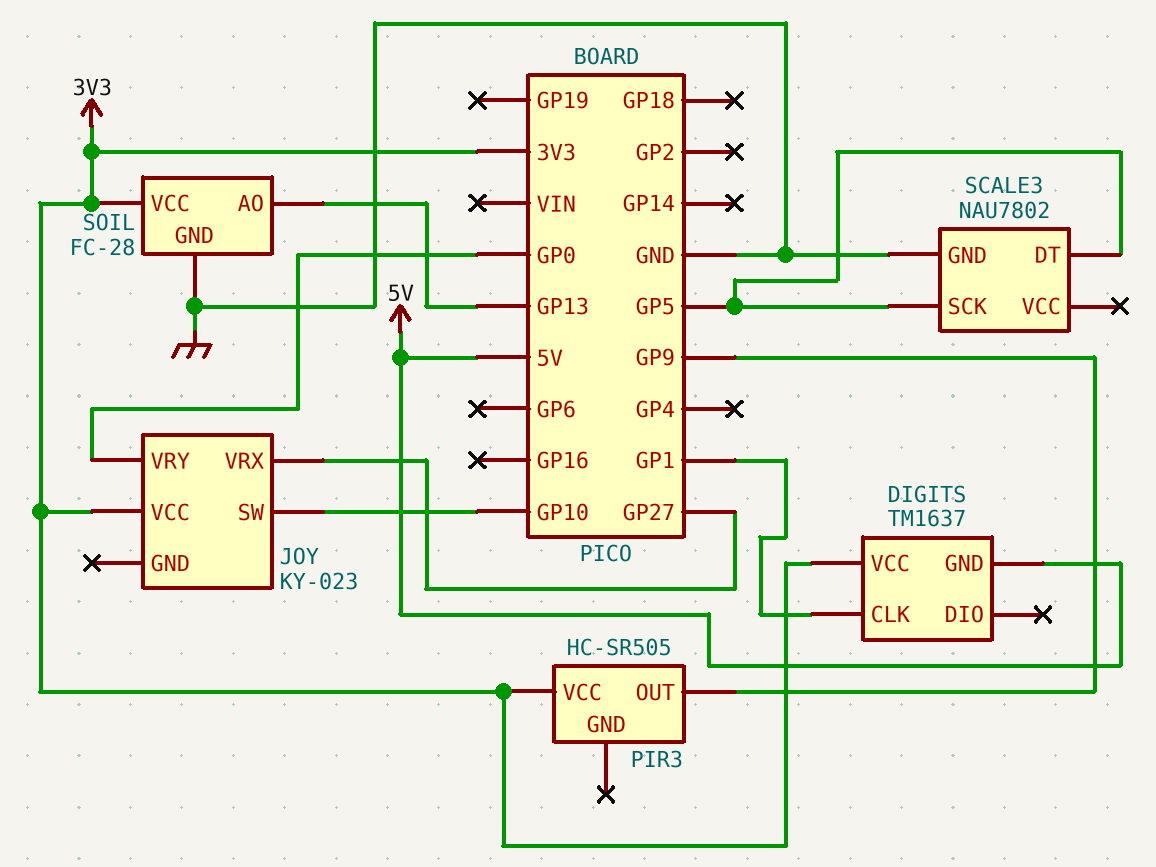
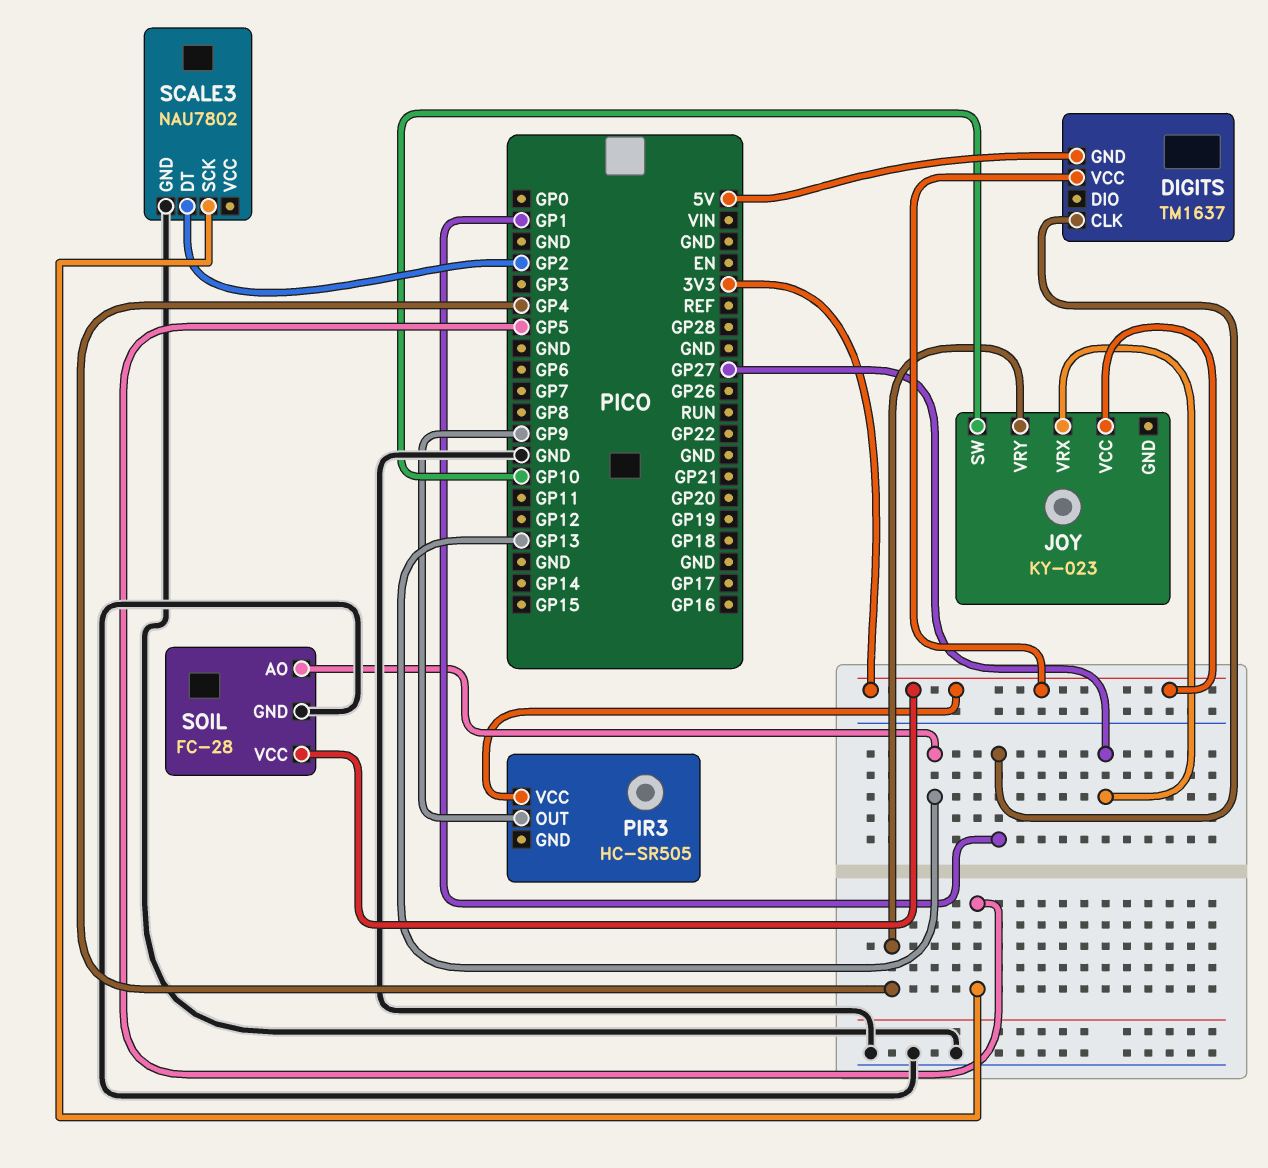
JOY pin VRY: GP0 -> GP4
SCALE3 pin DT: GP5 -> GP2

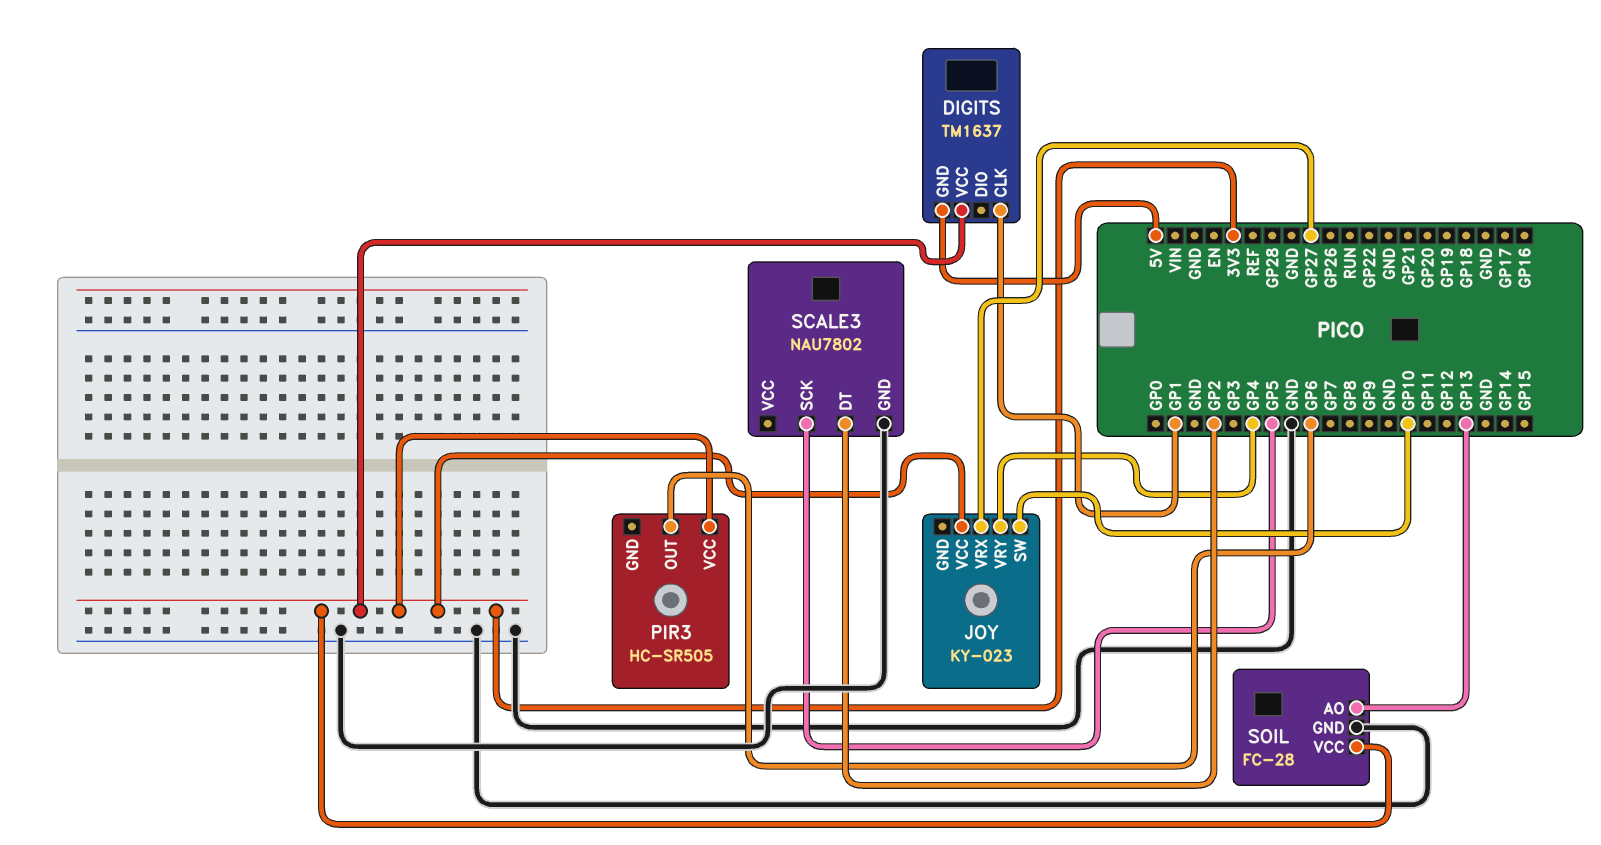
PIR3 pin OUT: GP9 -> GP6

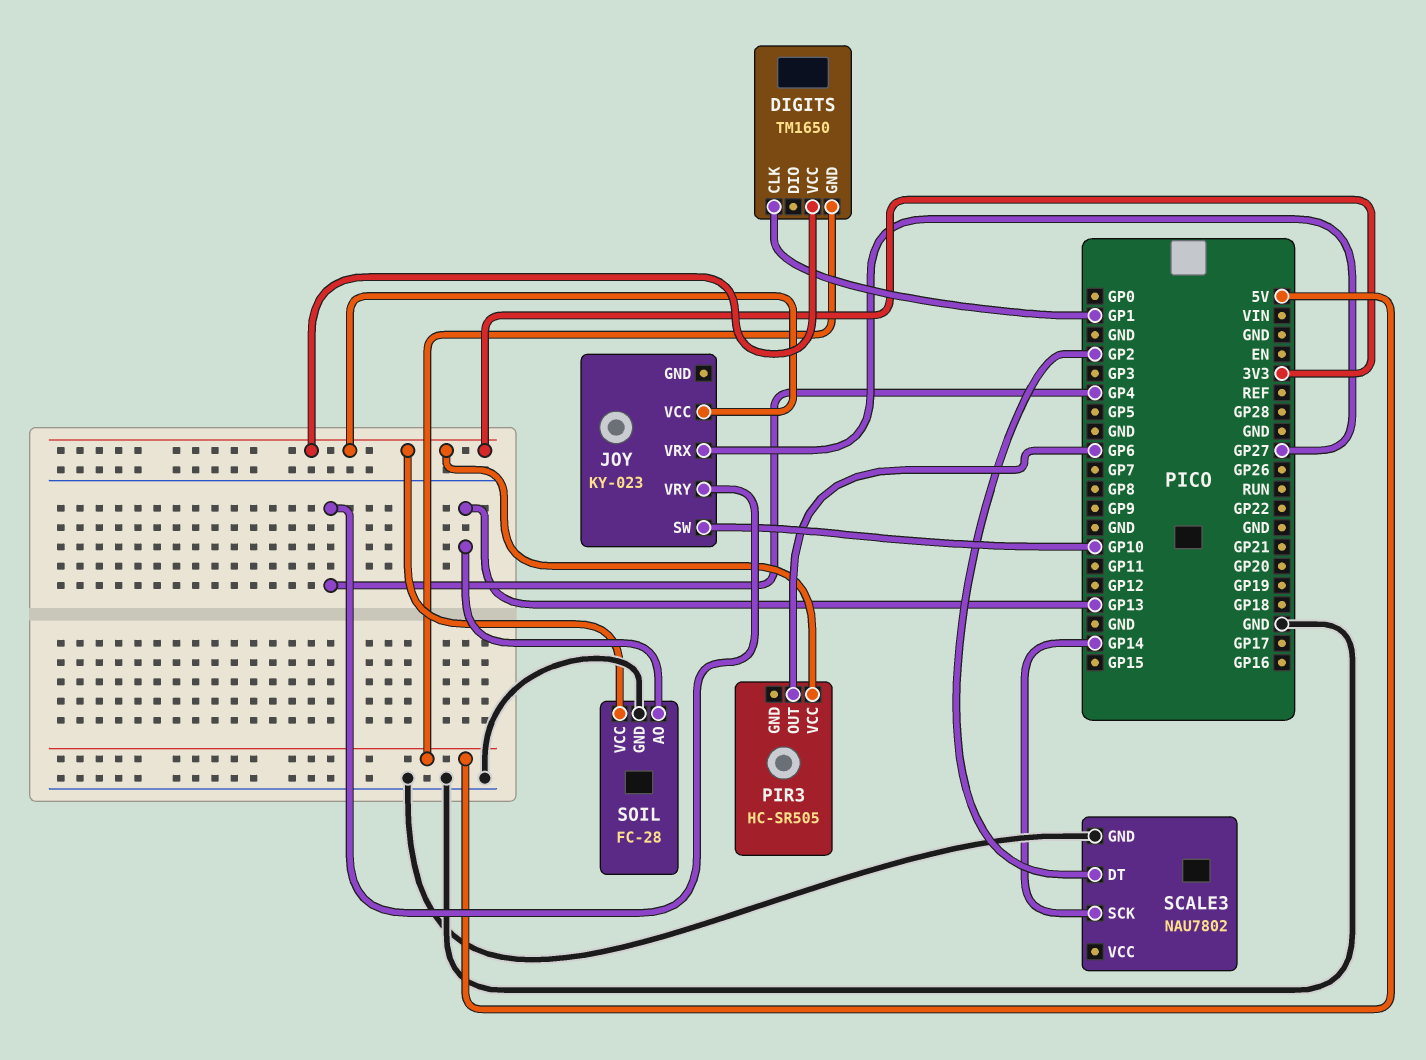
DIGITS: TM1637 -> TM1650
SCALE3 pin SCK: GP5 -> GP14

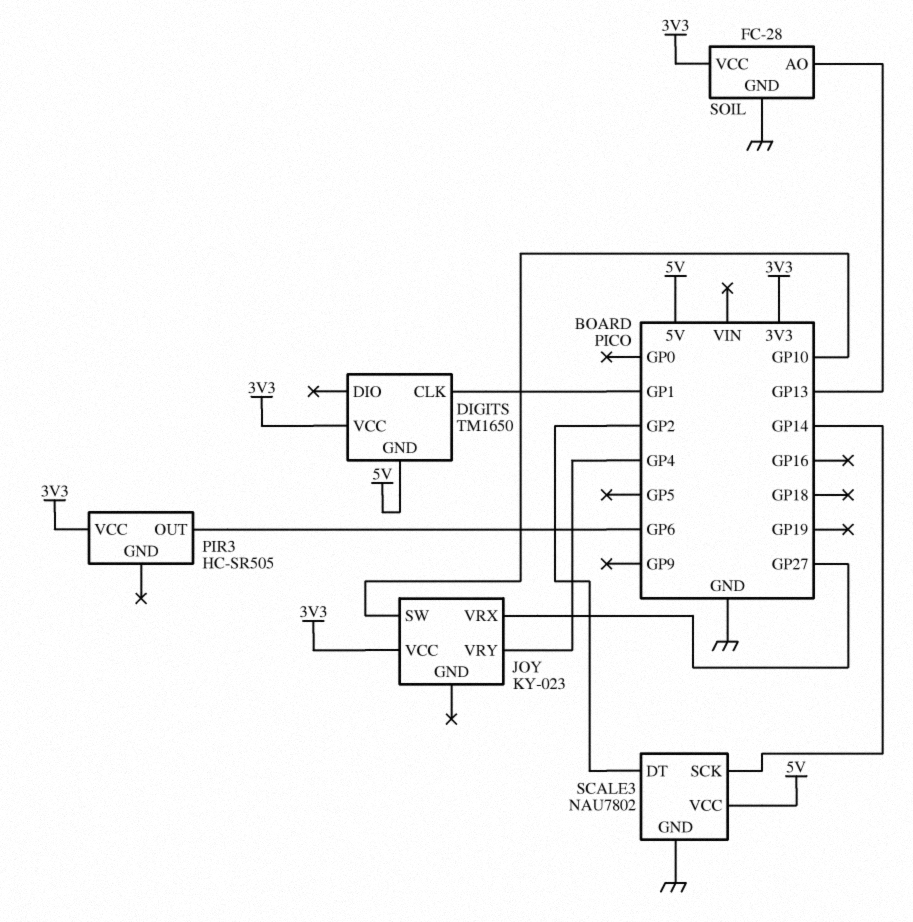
SCALE3 pin VCC: none -> 5V

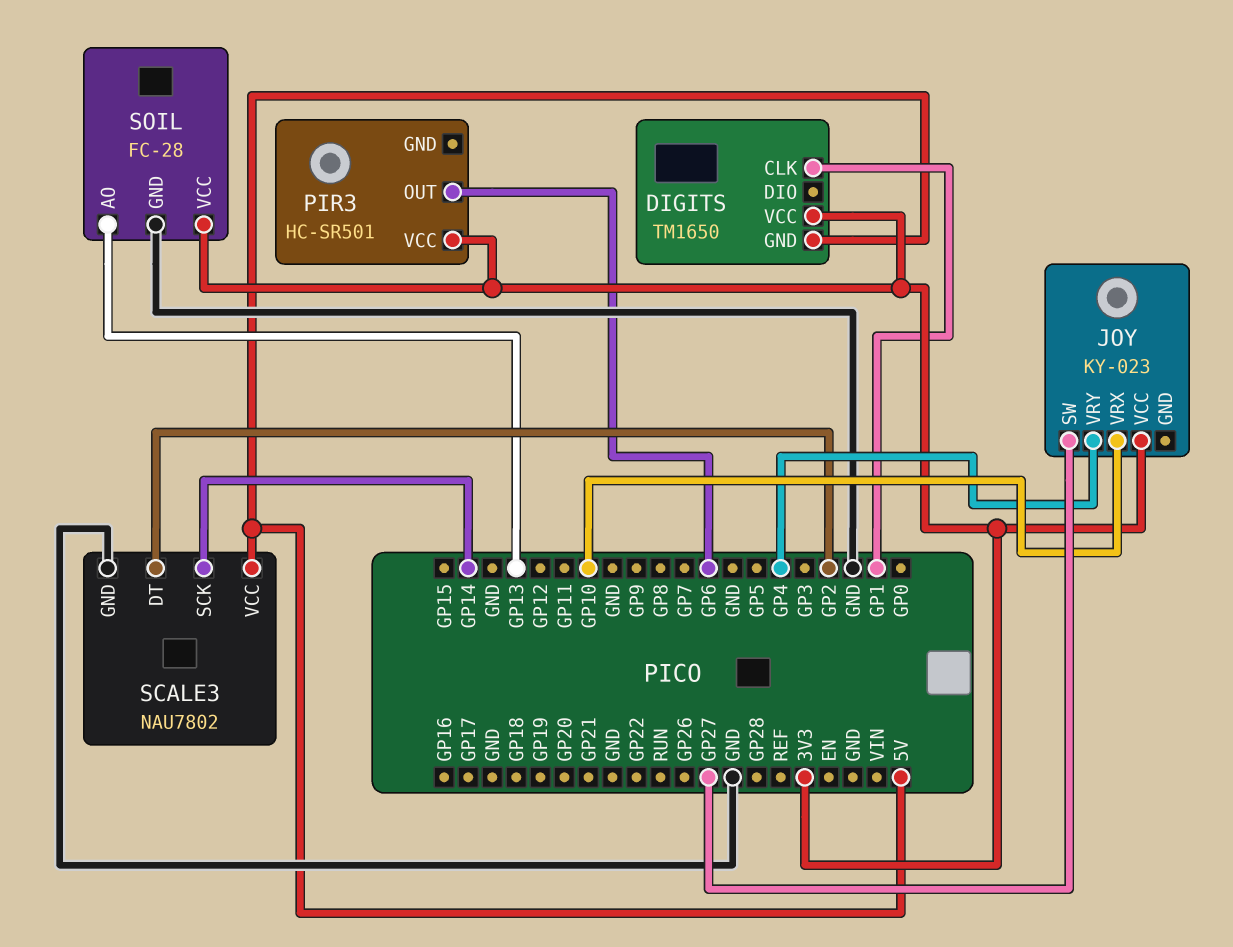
JOY pin SW: GP10 -> GP27
JOY pin VRX: GP27 -> GP10
PIR3: HC-SR505 -> HC-SR501

